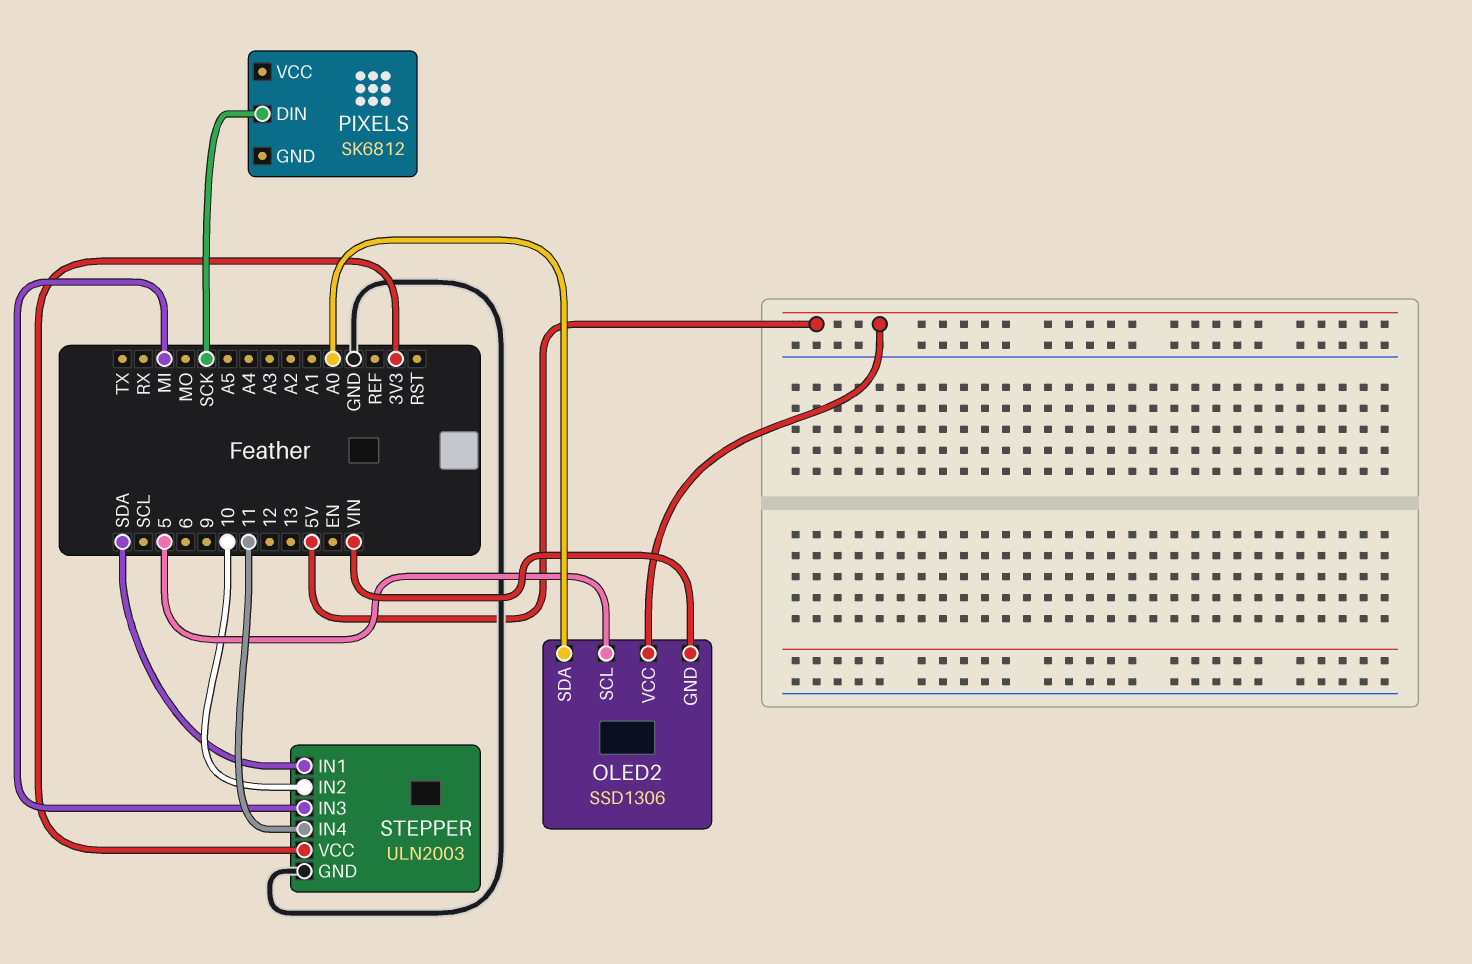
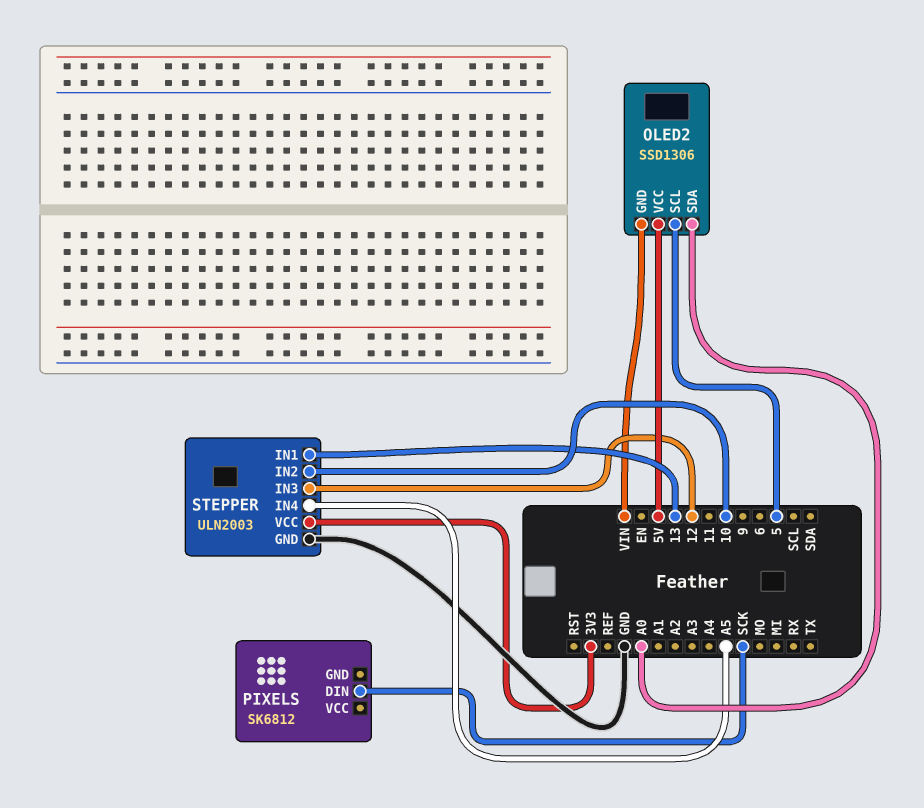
STEPPER pin IN1: SDA -> 13
STEPPER pin IN3: MI -> 12
STEPPER pin IN4: 11 -> A5

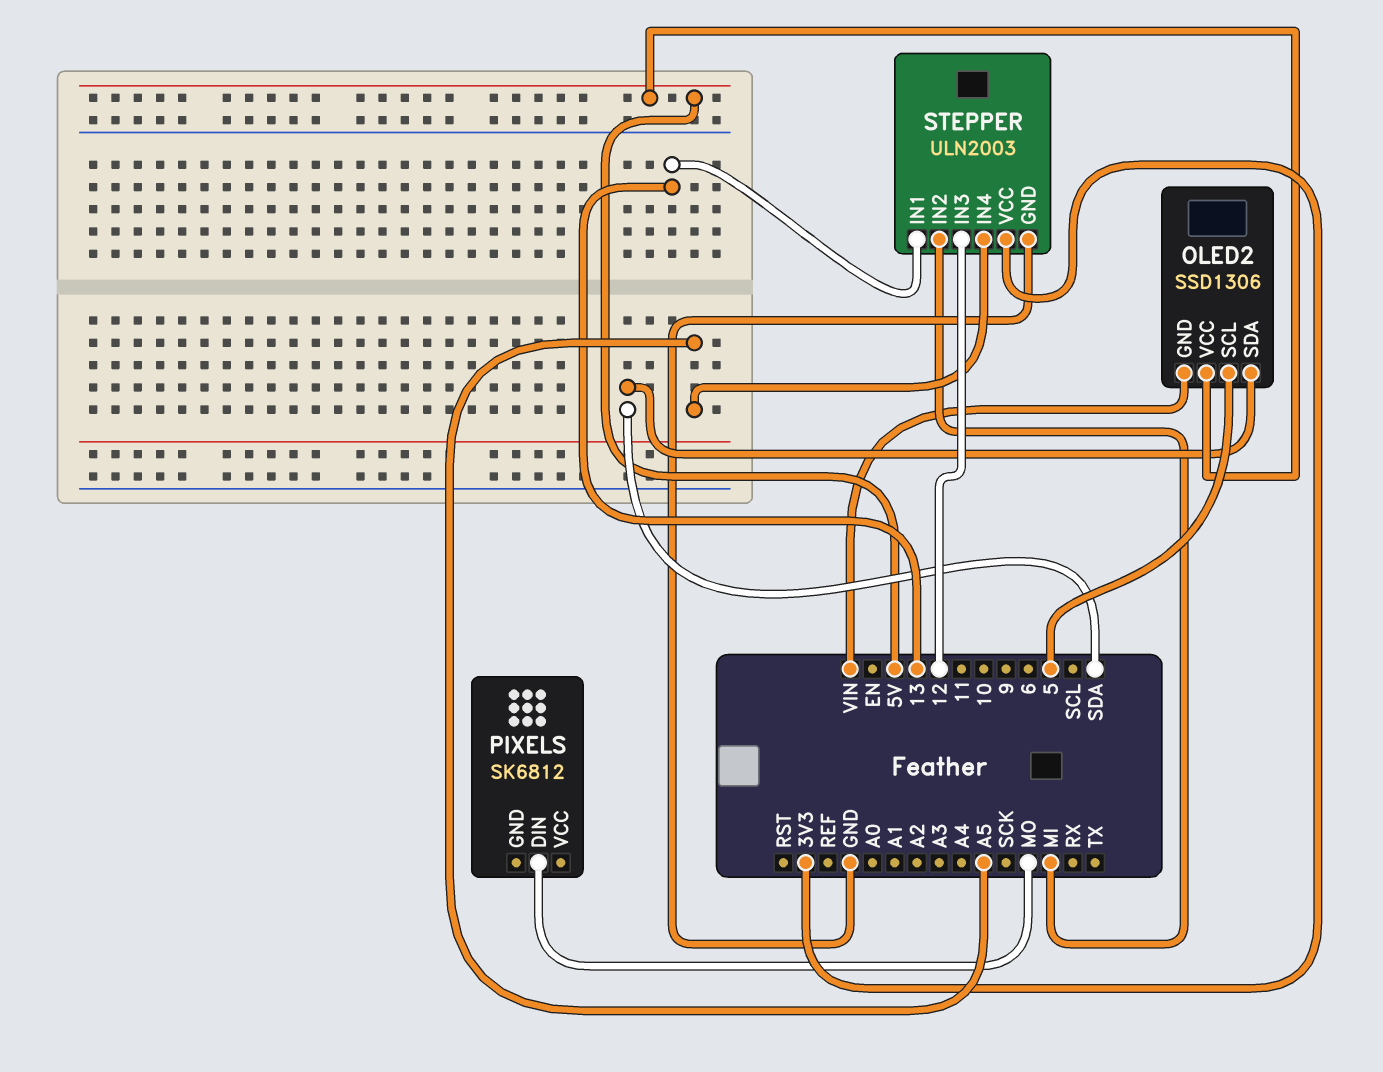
OLED2 pin SDA: A0 -> SDA
PIXELS pin DIN: SCK -> MO
STEPPER pin IN2: 10 -> MI

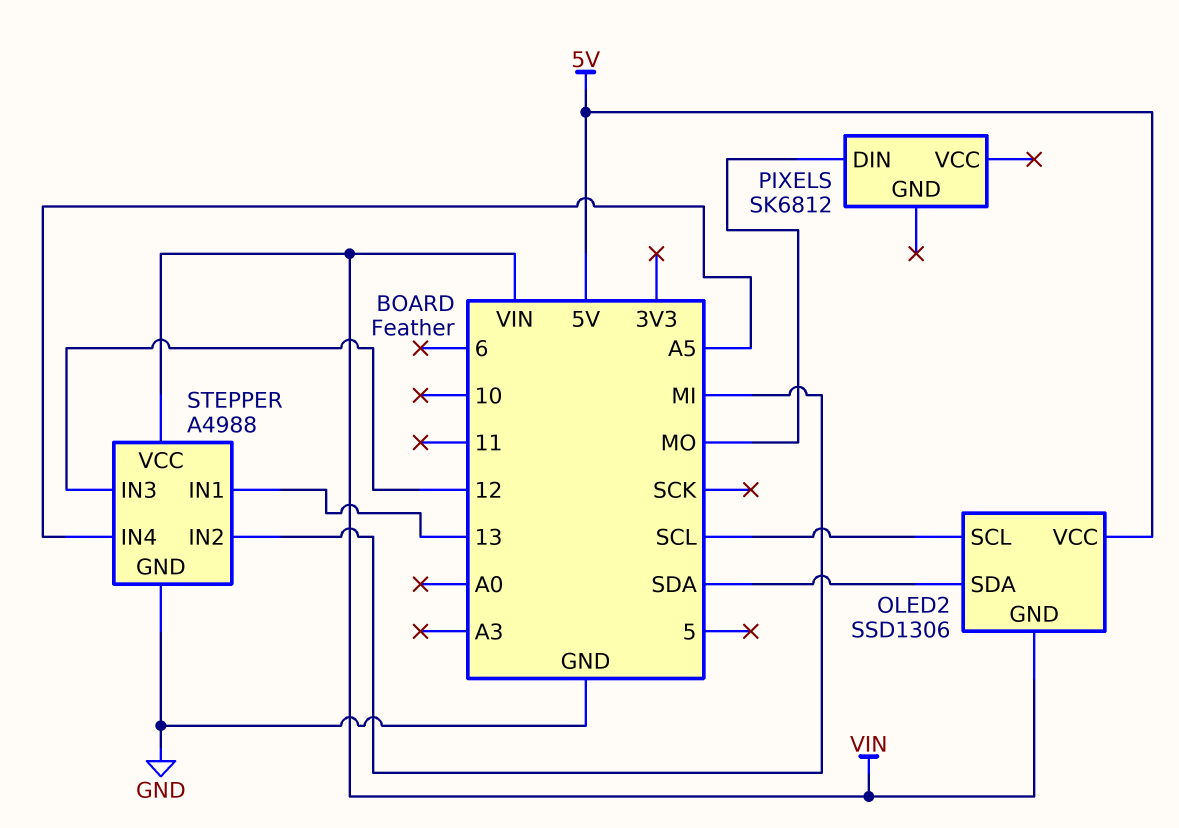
OLED2 pin SCL: 5 -> SCL
STEPPER: ULN2003 -> A4988
STEPPER pin VCC: 3V3 -> VIN

